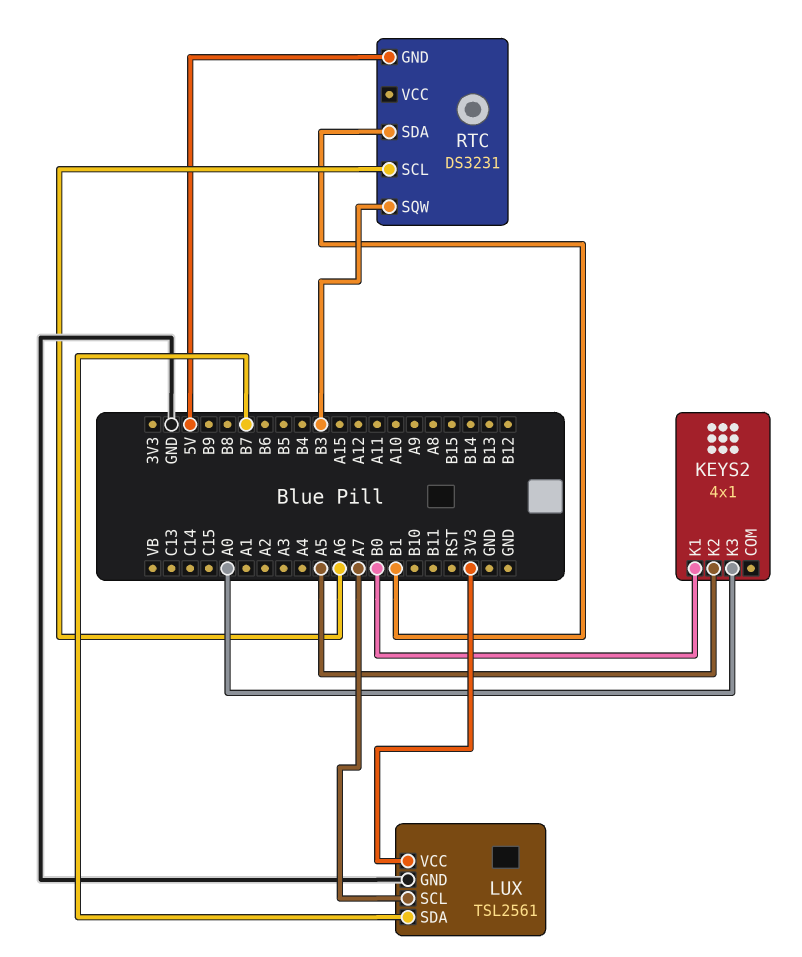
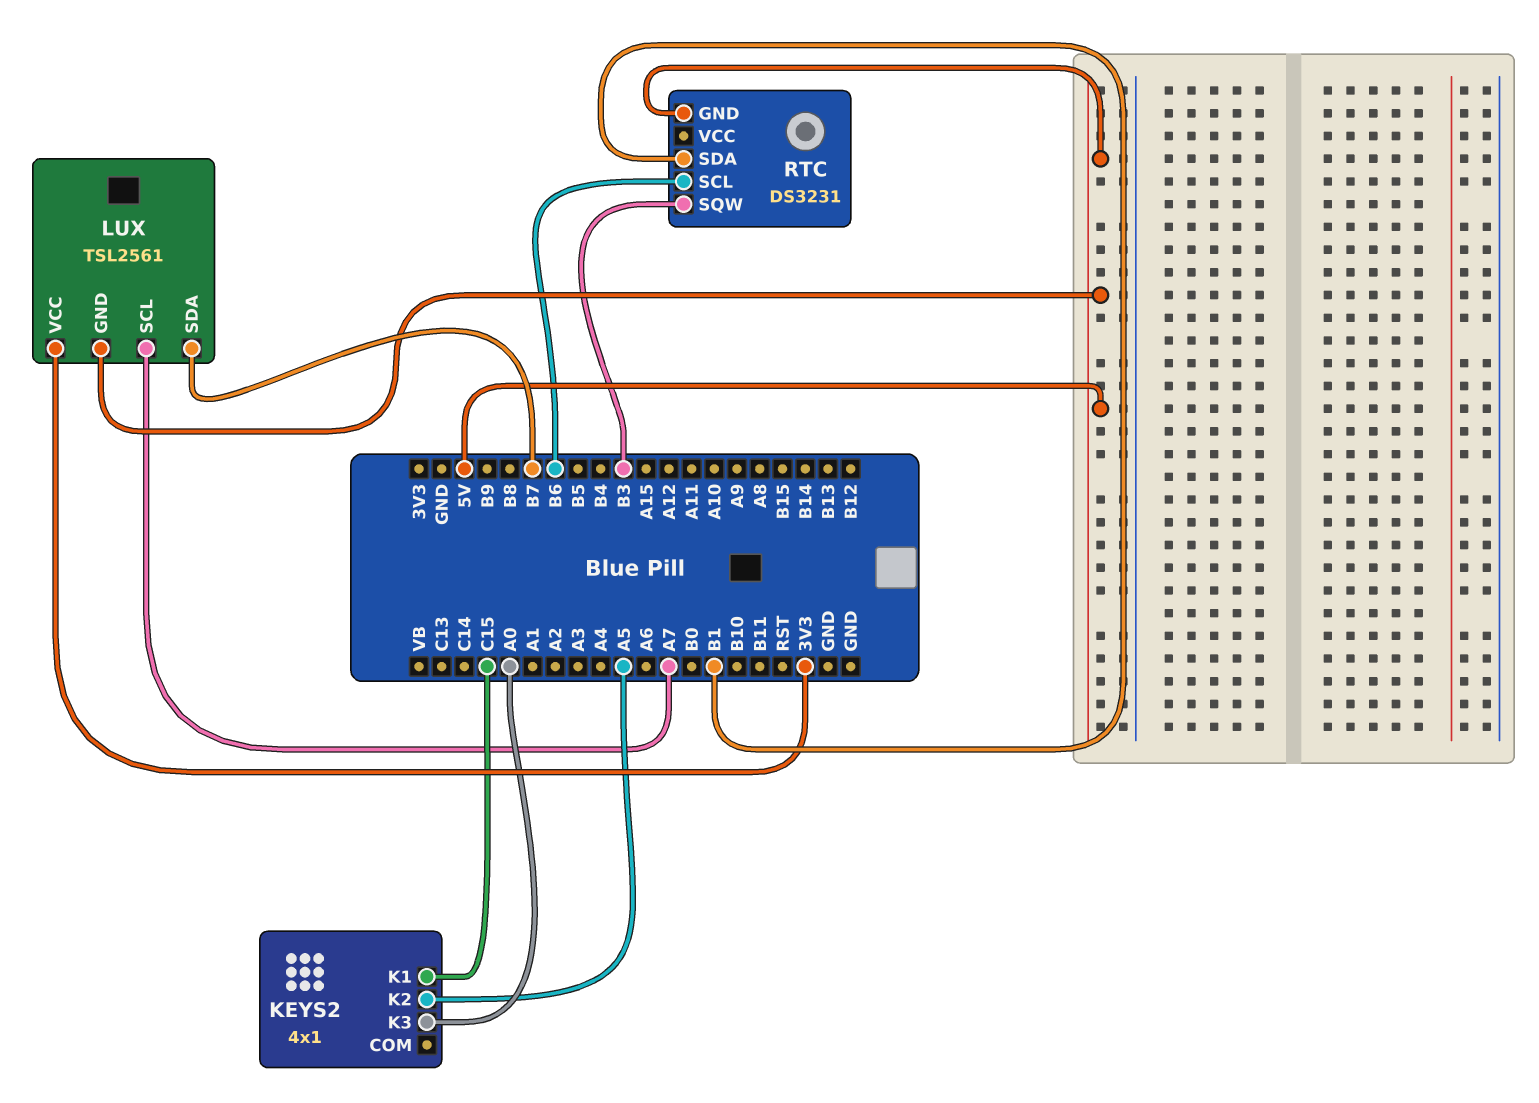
KEYS2 pin K1: B0 -> C15
LUX pin GND: GND -> 5V
RTC pin SCL: A6 -> B6

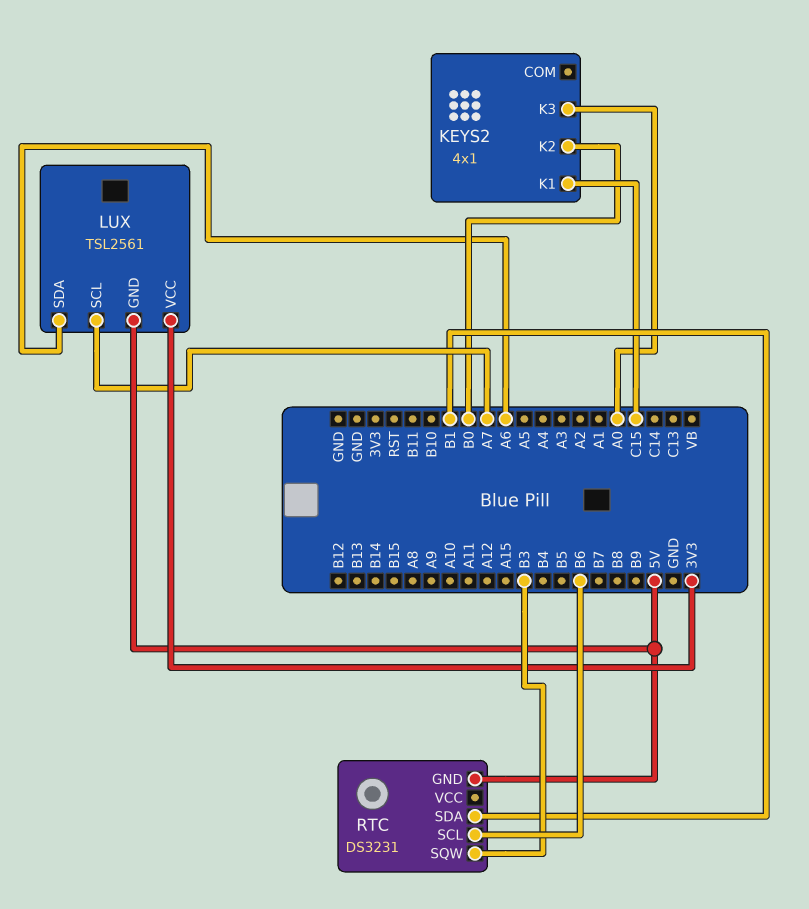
KEYS2 pin K2: A5 -> B0
LUX pin SDA: B7 -> A6

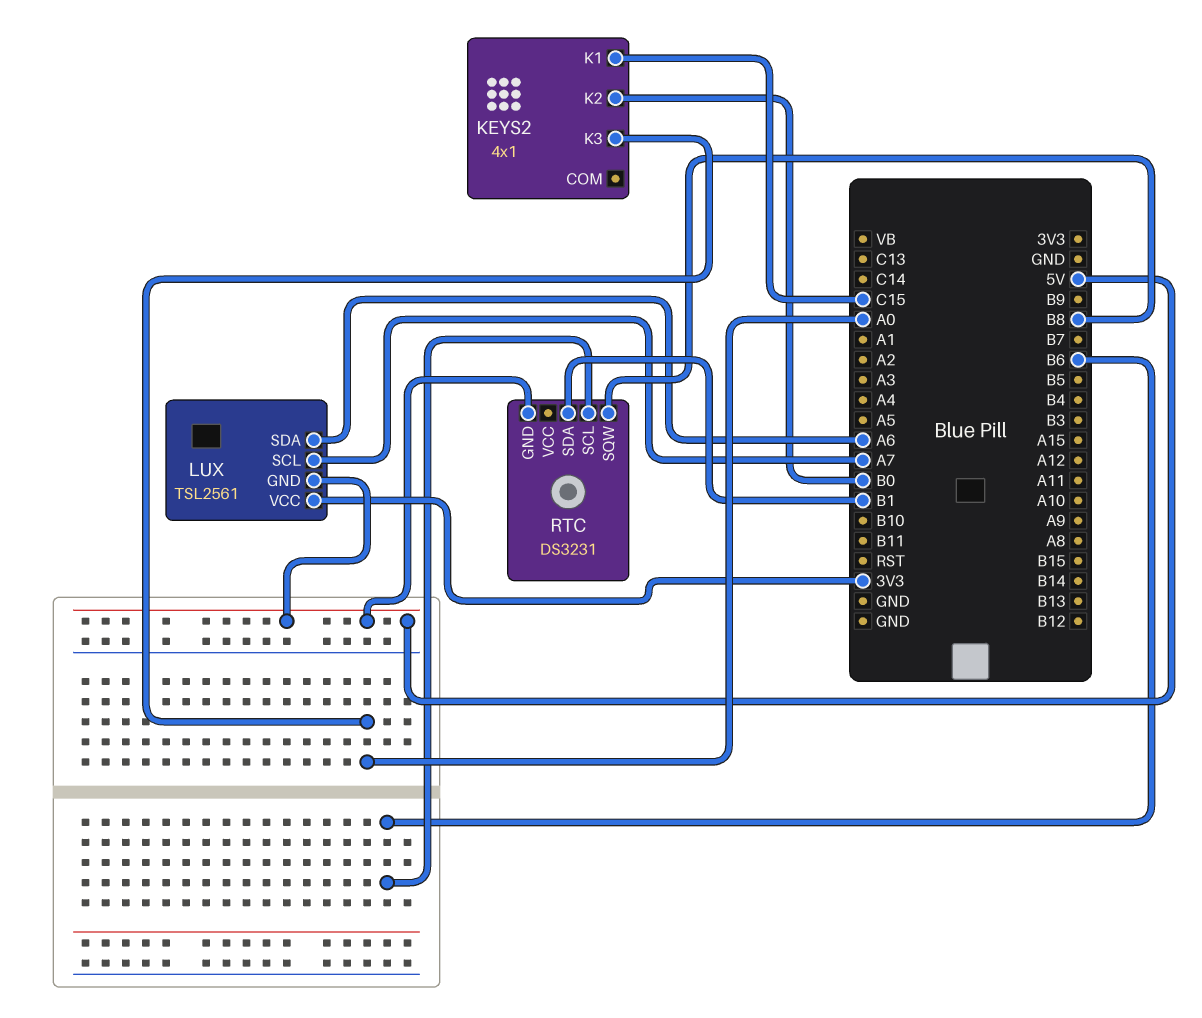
RTC pin SQW: B3 -> B8

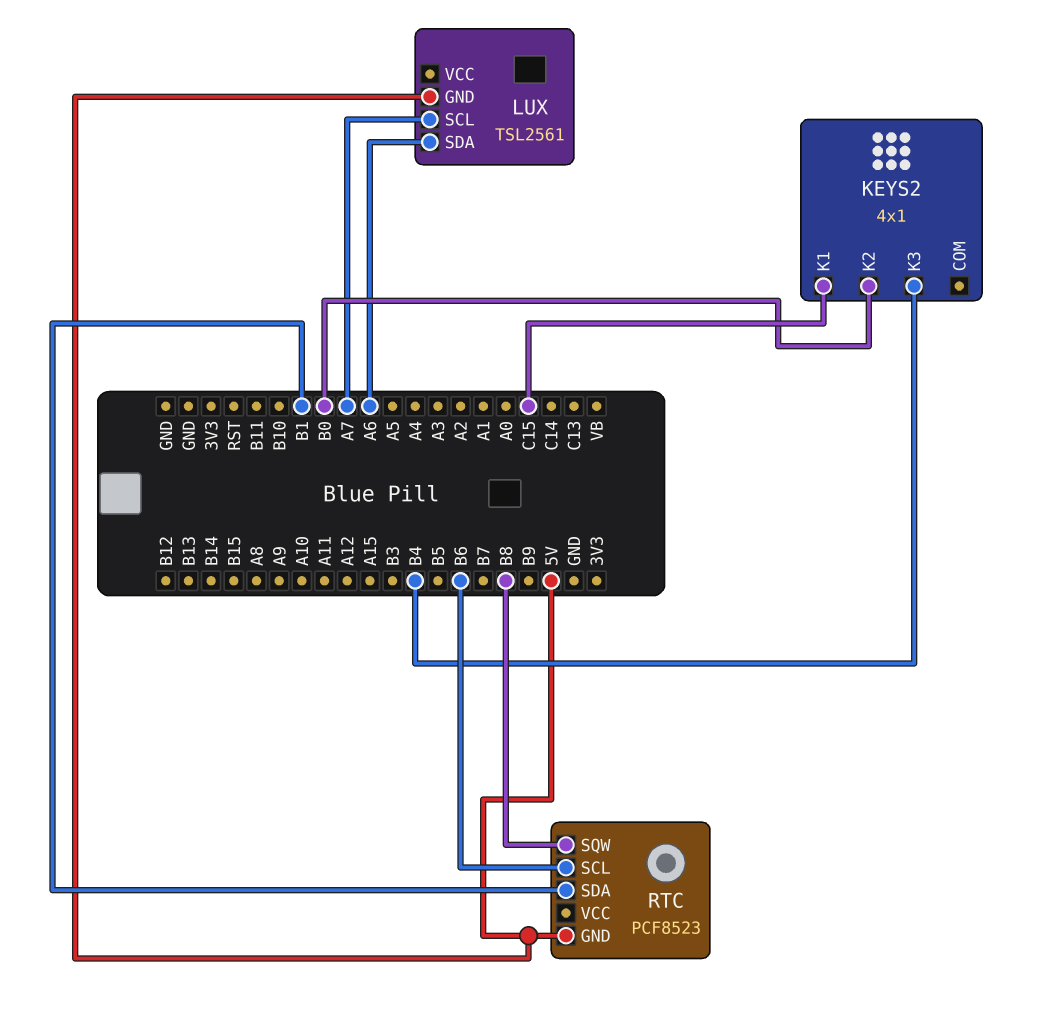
KEYS2 pin K3: A0 -> B4
LUX pin VCC: 3V3 -> none
RTC: DS3231 -> PCF8523

